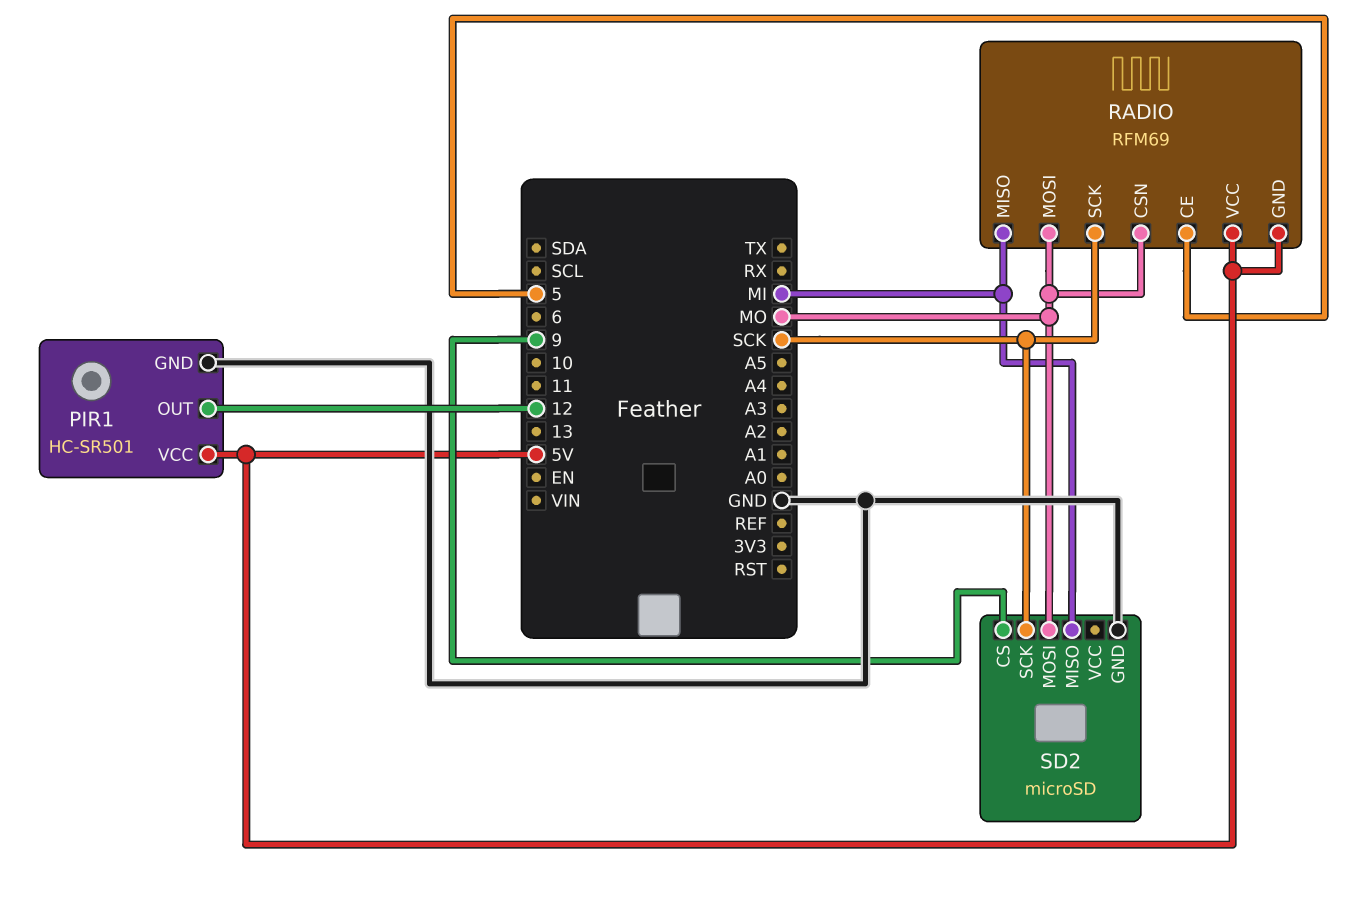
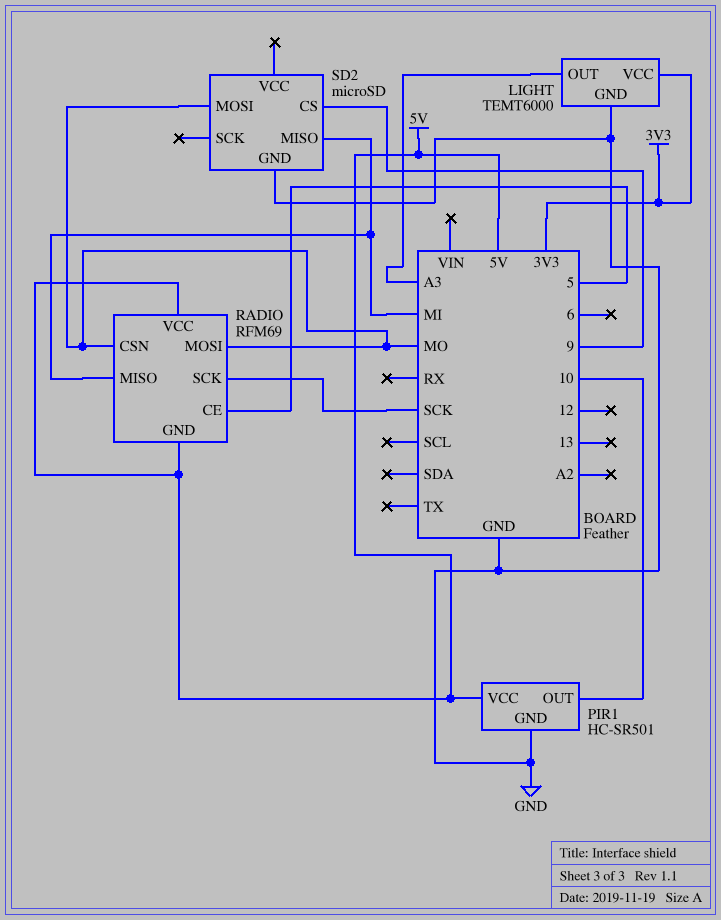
LIGHT: none -> TEMT6000
LIGHT pin GND: none -> GND
LIGHT pin OUT: none -> A3
LIGHT pin VCC: none -> 3V3
PIR1 pin OUT: 12 -> 10
SD2 pin SCK: SCK -> none

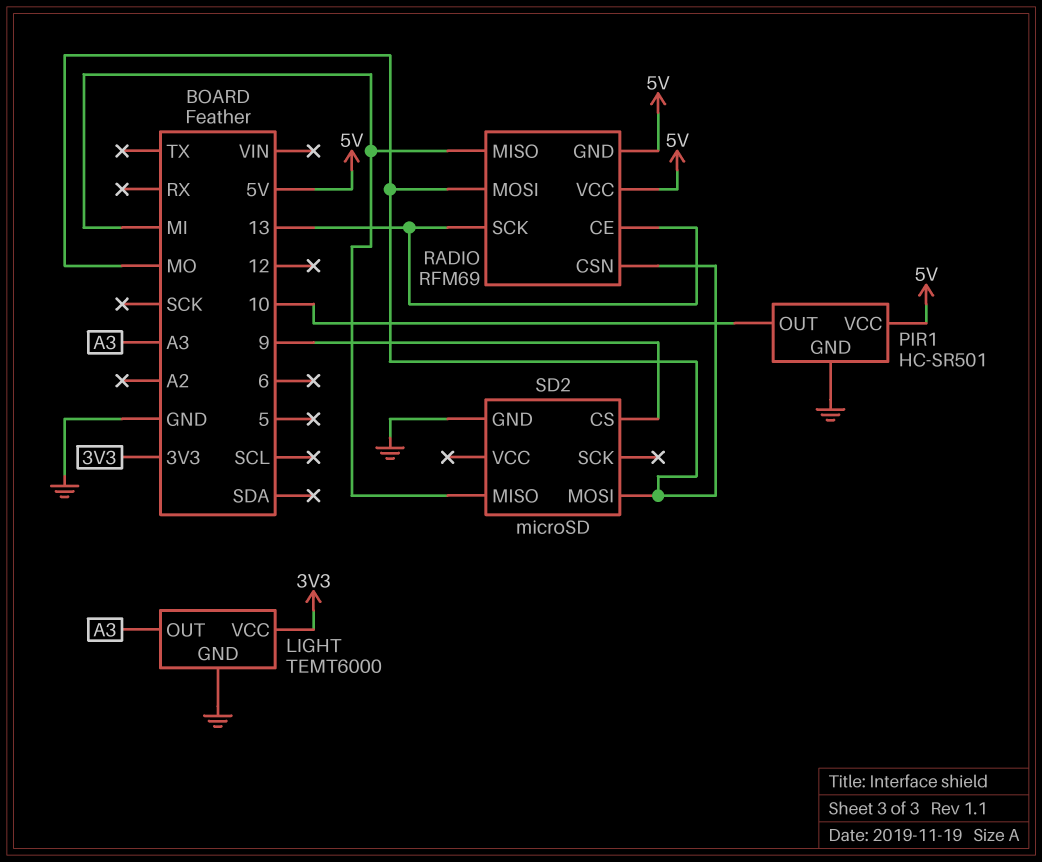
RADIO pin CE: 5 -> 13
RADIO pin SCK: SCK -> 13

